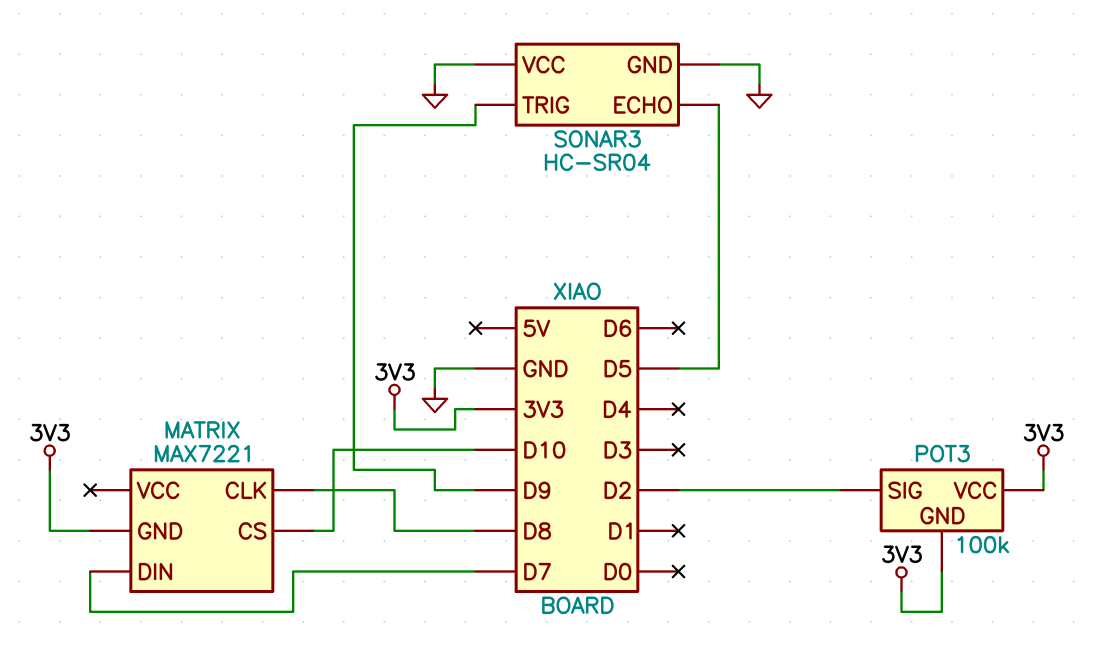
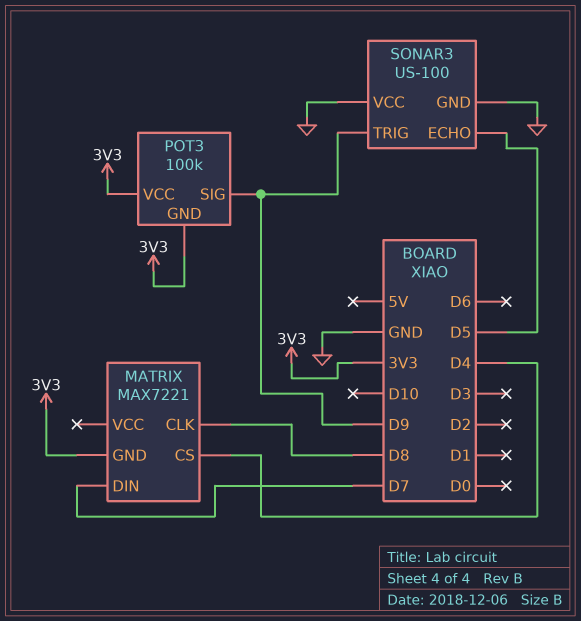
MATRIX pin CS: D10 -> D4
POT3 pin SIG: D2 -> D9
SONAR3: HC-SR04 -> US-100

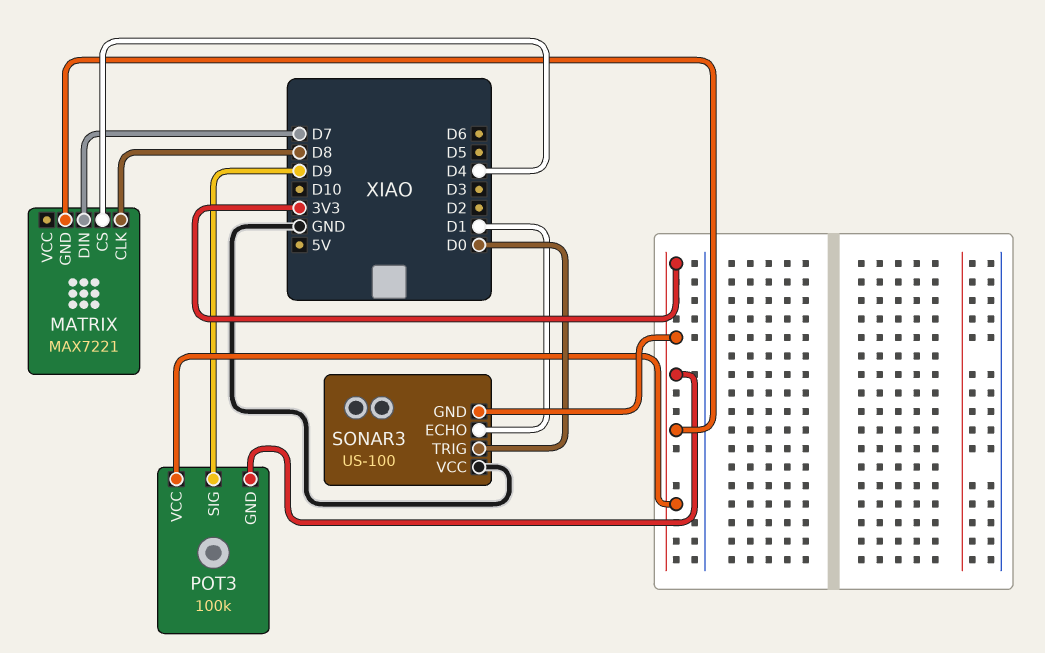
SONAR3 pin ECHO: D5 -> D1
SONAR3 pin GND: GND -> 3V3
SONAR3 pin TRIG: D9 -> D0

